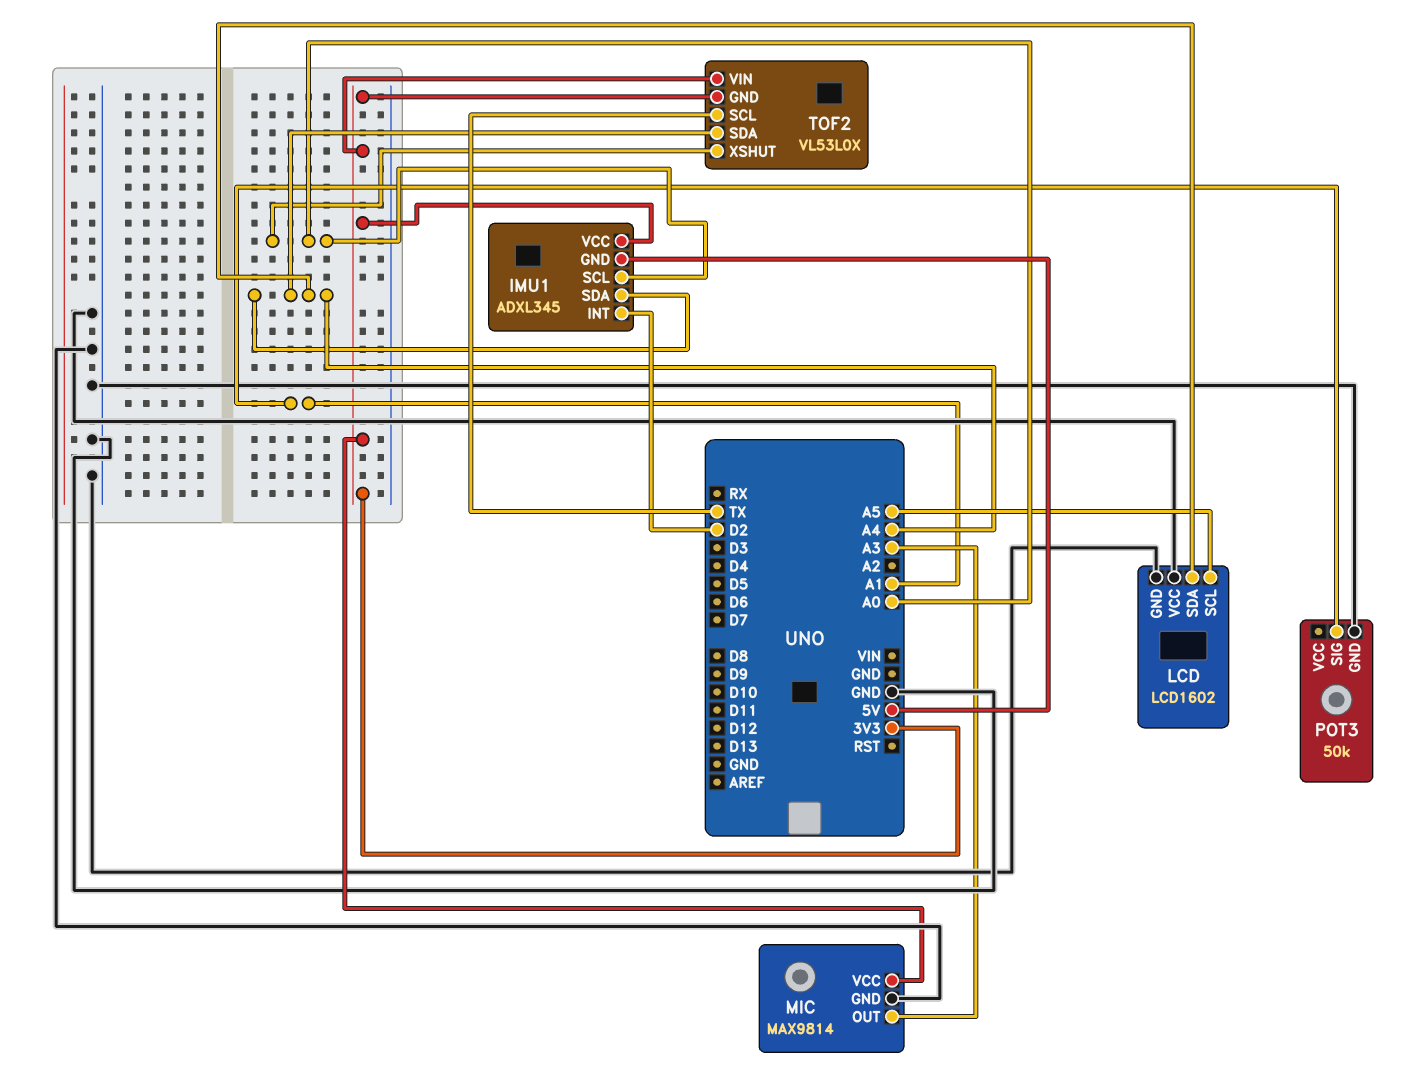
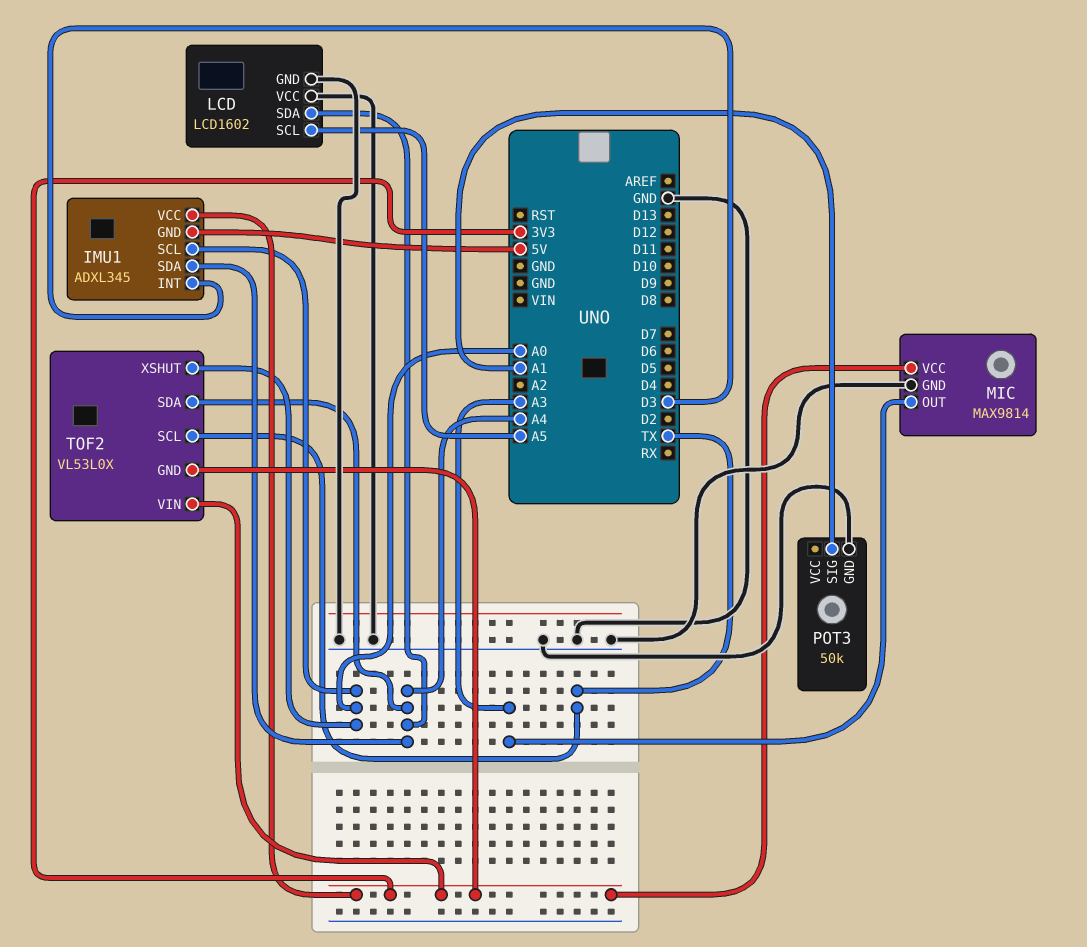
IMU1 pin INT: D2 -> D3

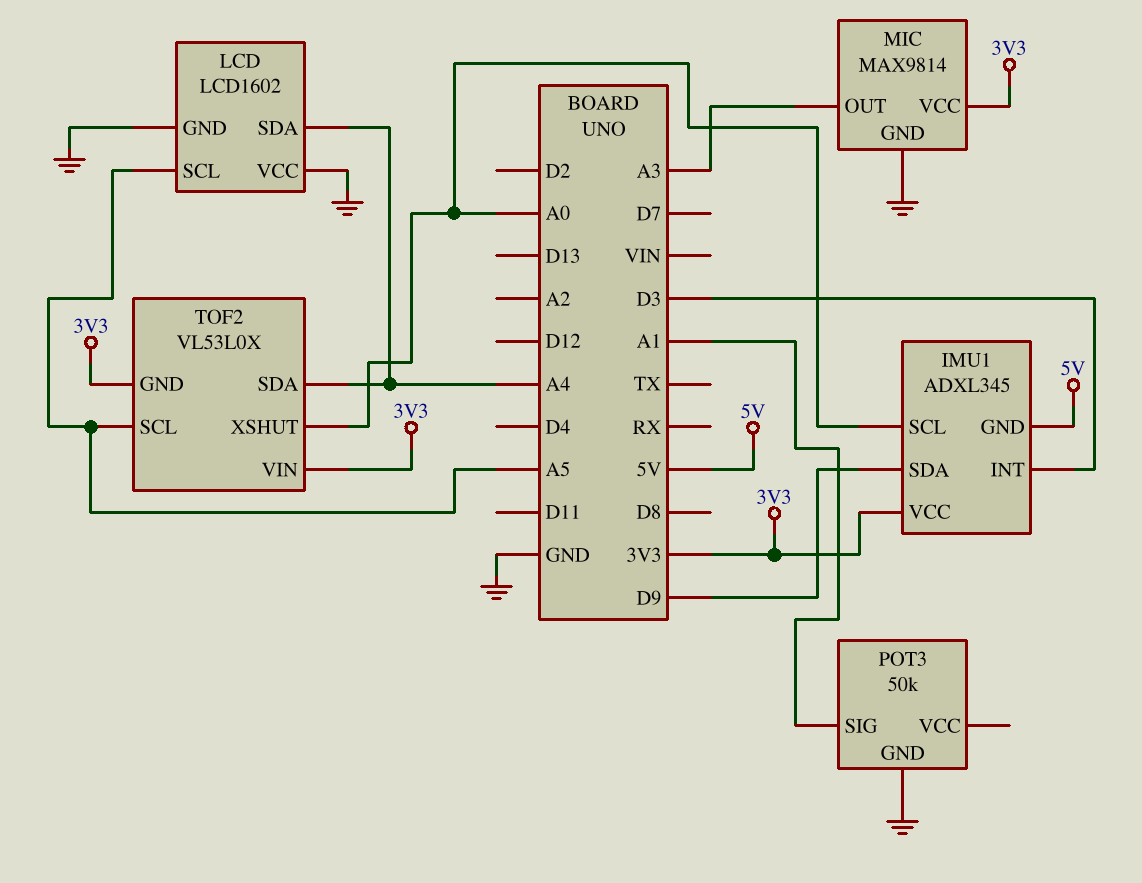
IMU1 pin SDA: A4 -> D9
TOF2 pin SCL: TX -> A5

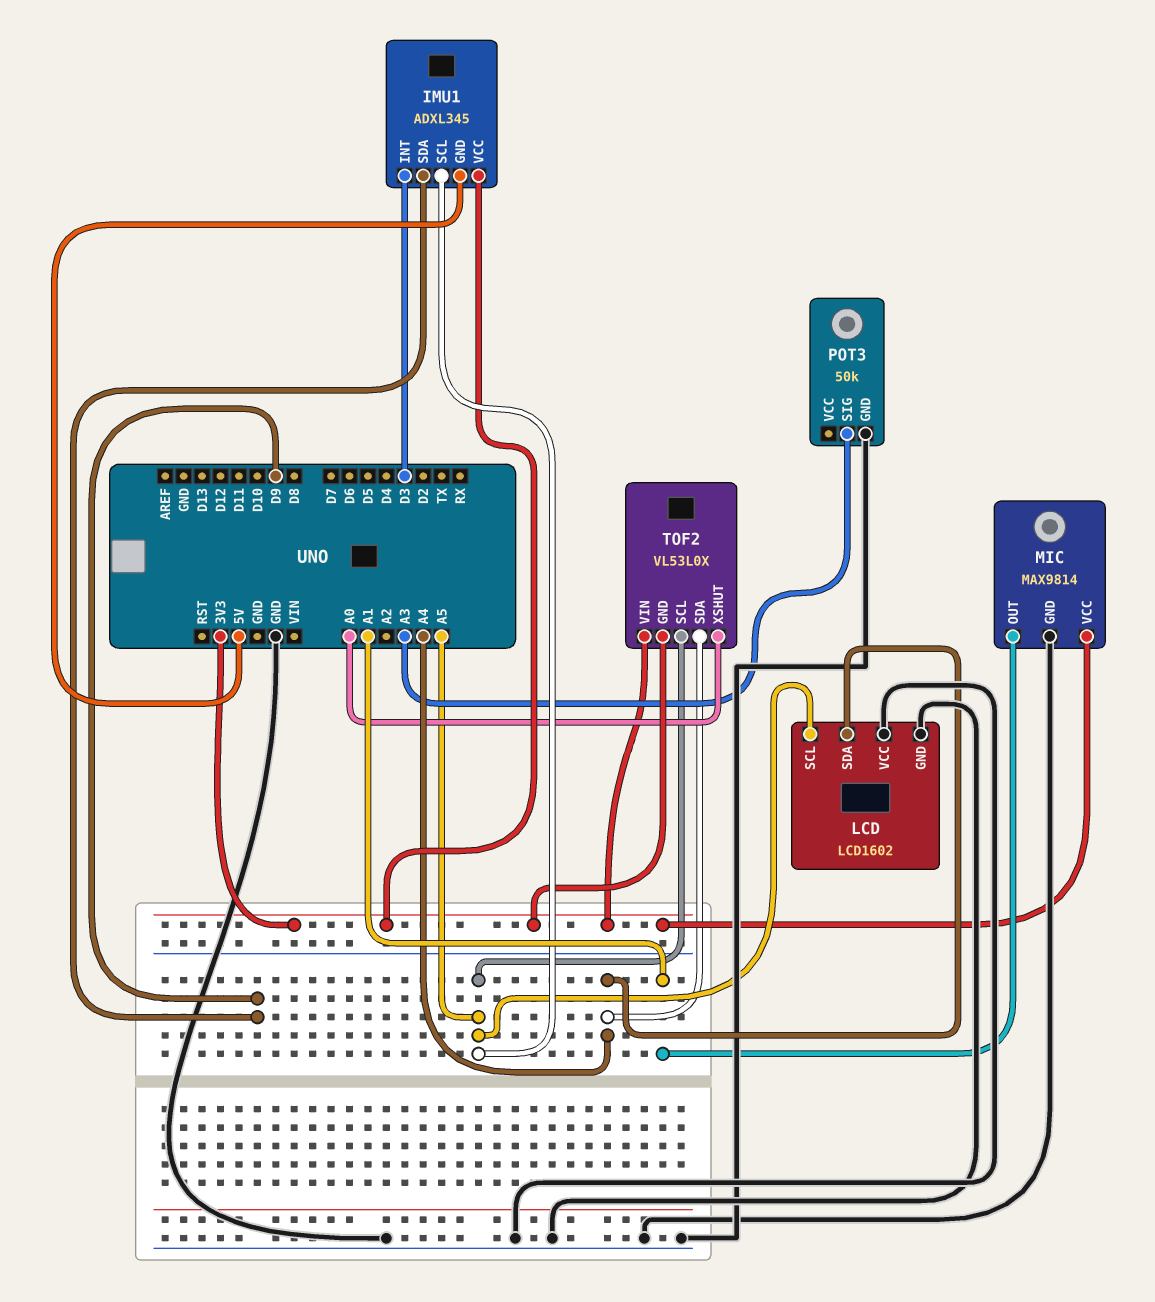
IMU1 pin SCL: A0 -> A5
MIC pin OUT: A3 -> A1
POT3 pin SIG: A1 -> A3

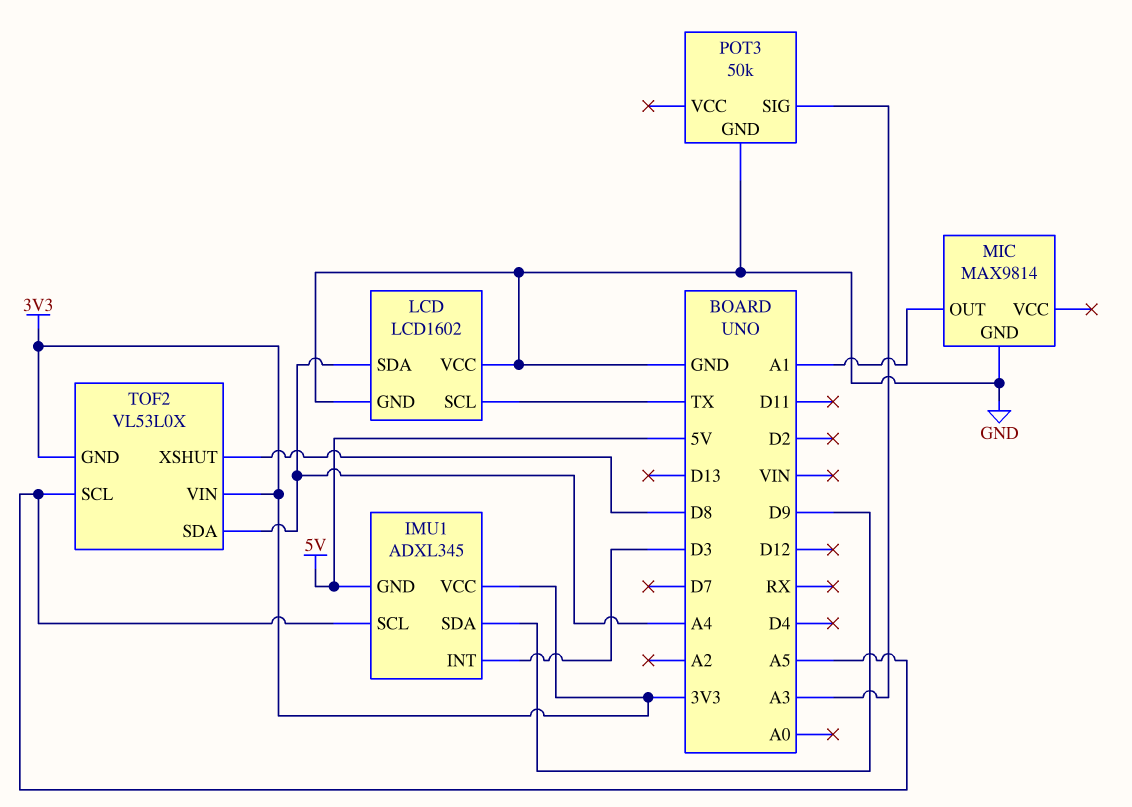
LCD pin SCL: A5 -> TX
MIC pin VCC: 3V3 -> none
TOF2 pin XSHUT: A0 -> D8

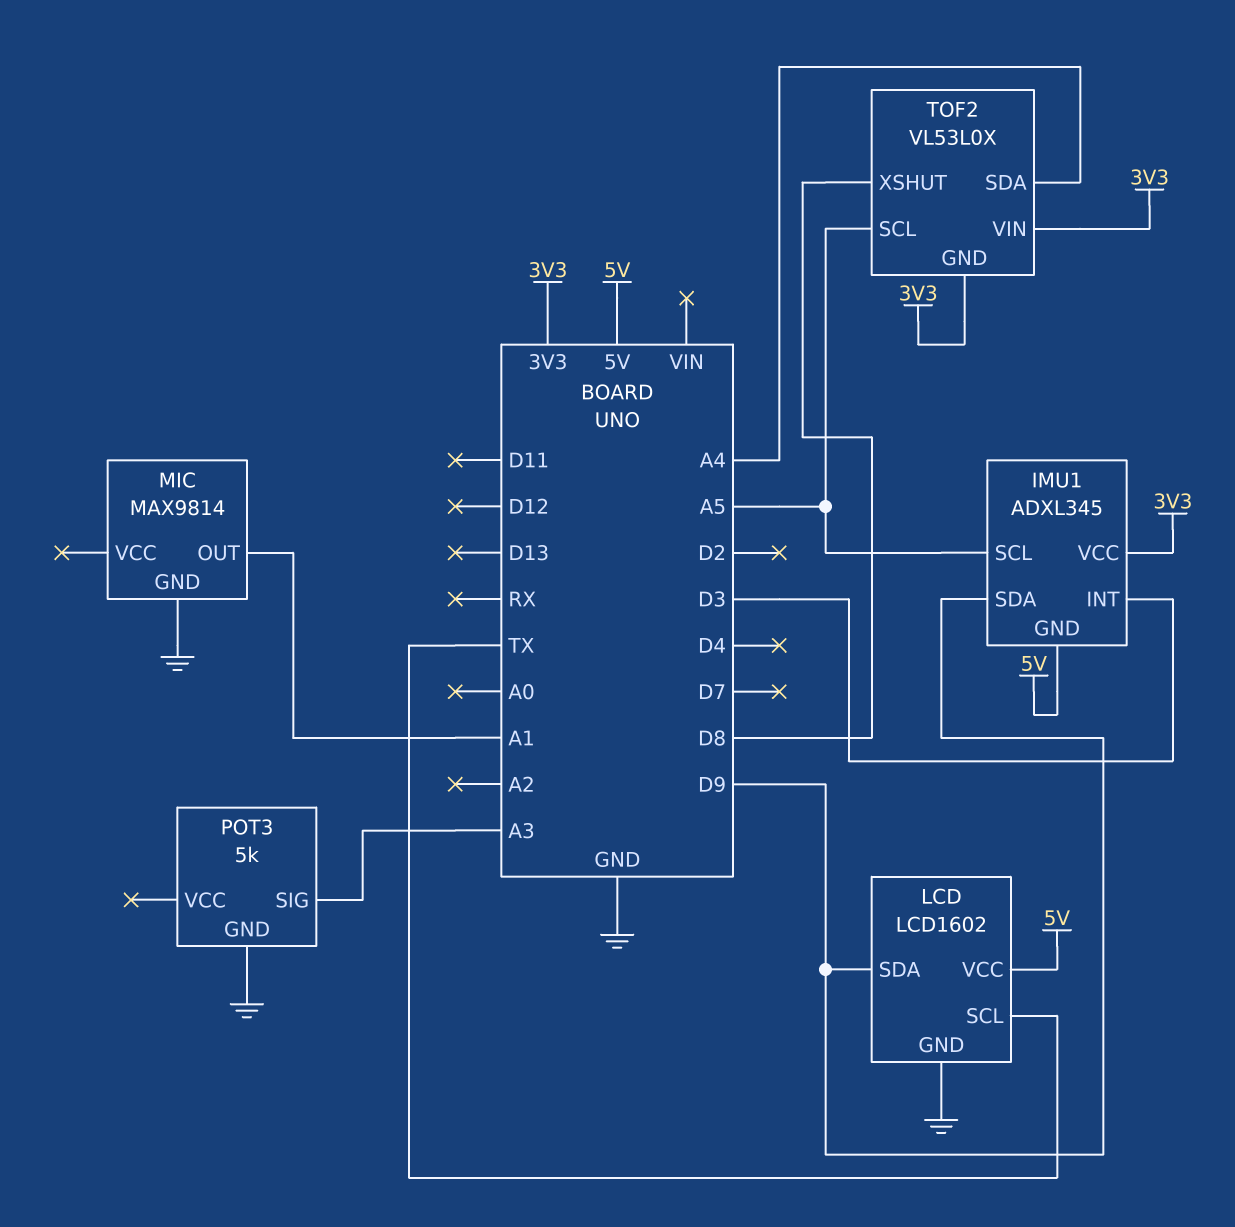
LCD pin SDA: A4 -> D9
LCD pin VCC: GND -> 5V
POT3: 50k -> 5k

